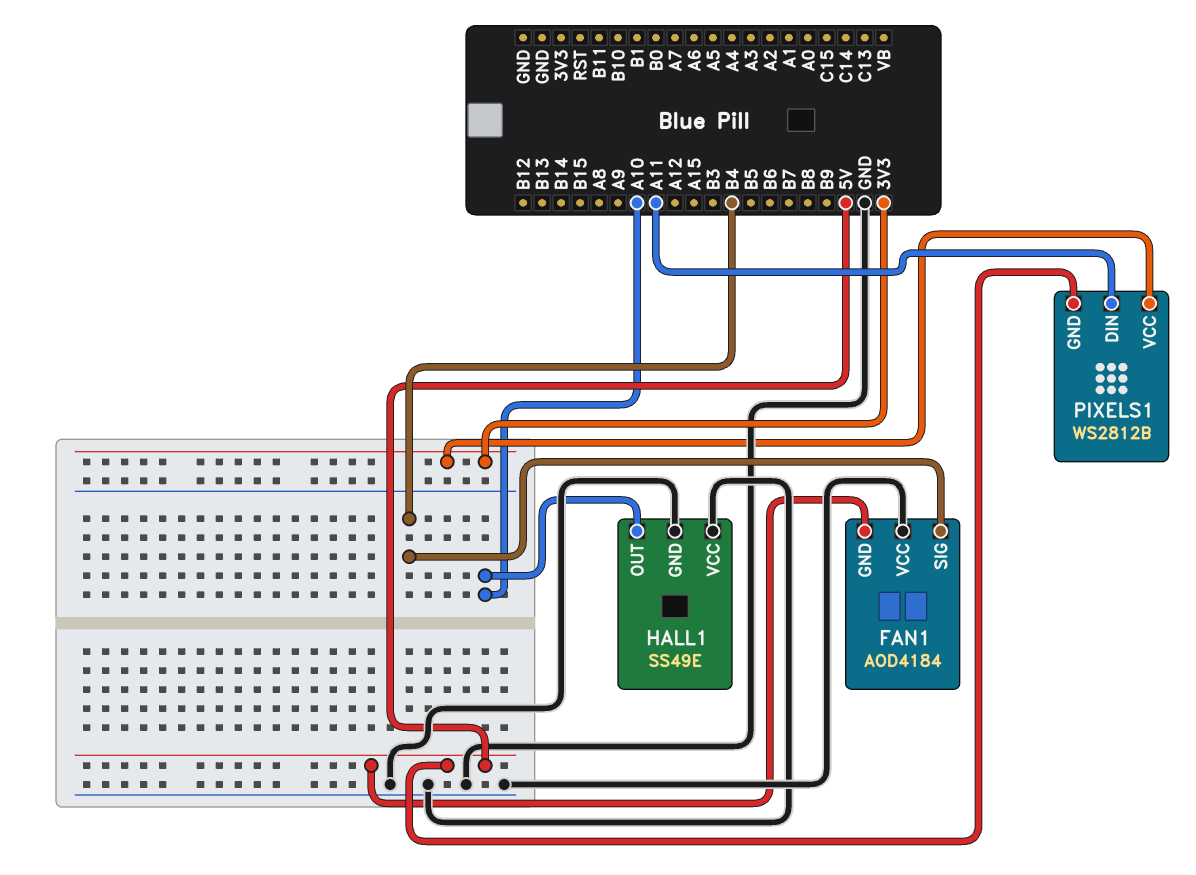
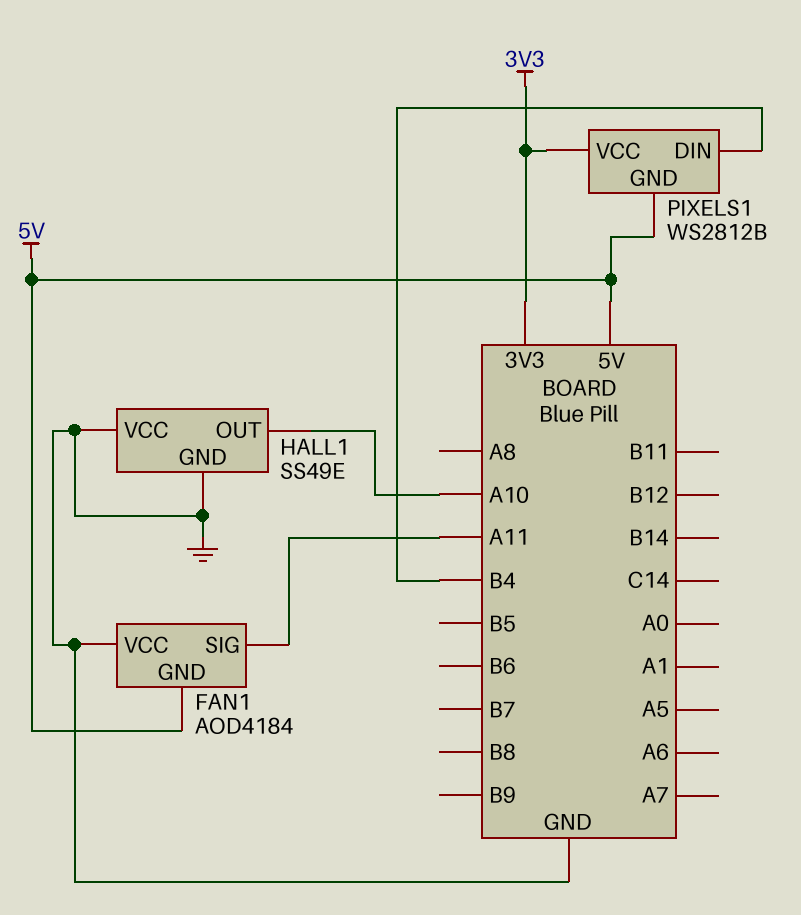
FAN1 pin SIG: B4 -> A11
PIXELS1 pin DIN: A11 -> B4

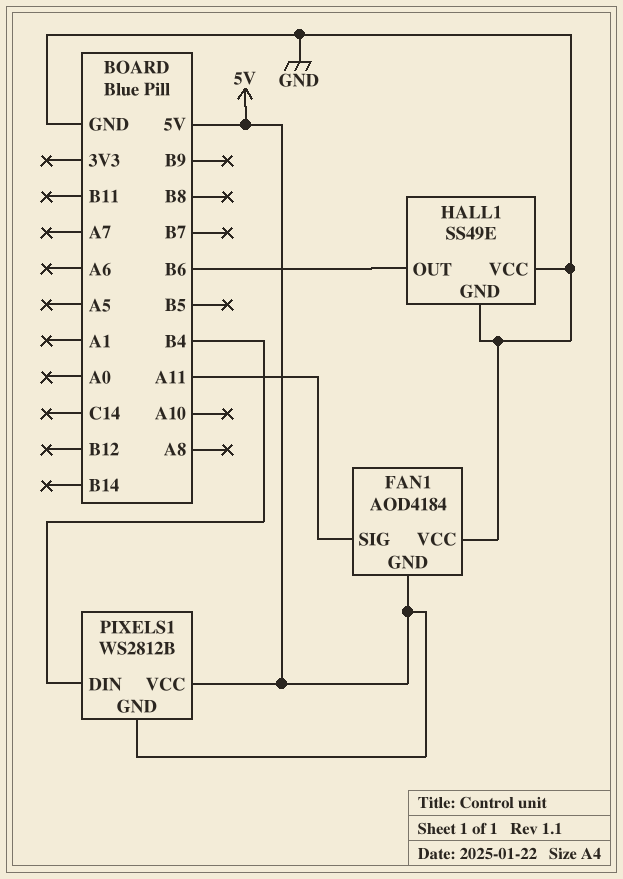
HALL1 pin OUT: A10 -> B6
PIXELS1 pin VCC: 3V3 -> 5V

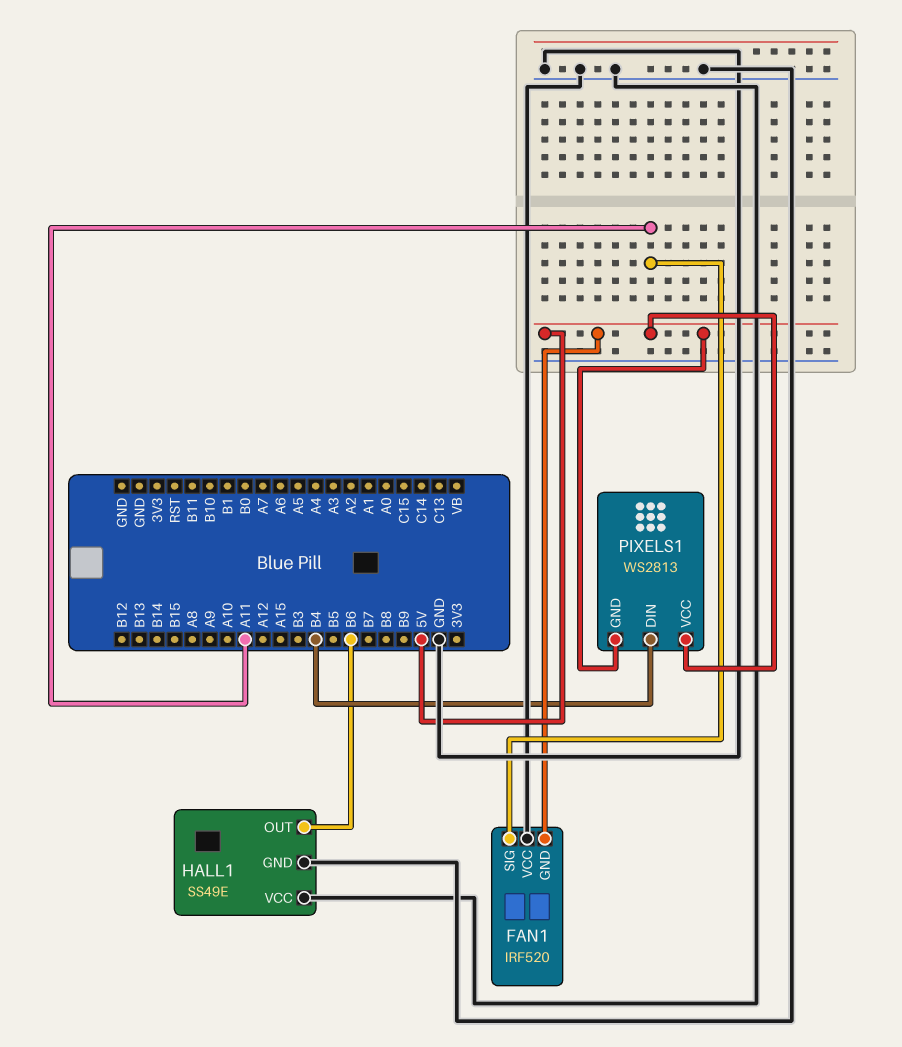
FAN1: AOD4184 -> IRF520
PIXELS1: WS2812B -> WS2813

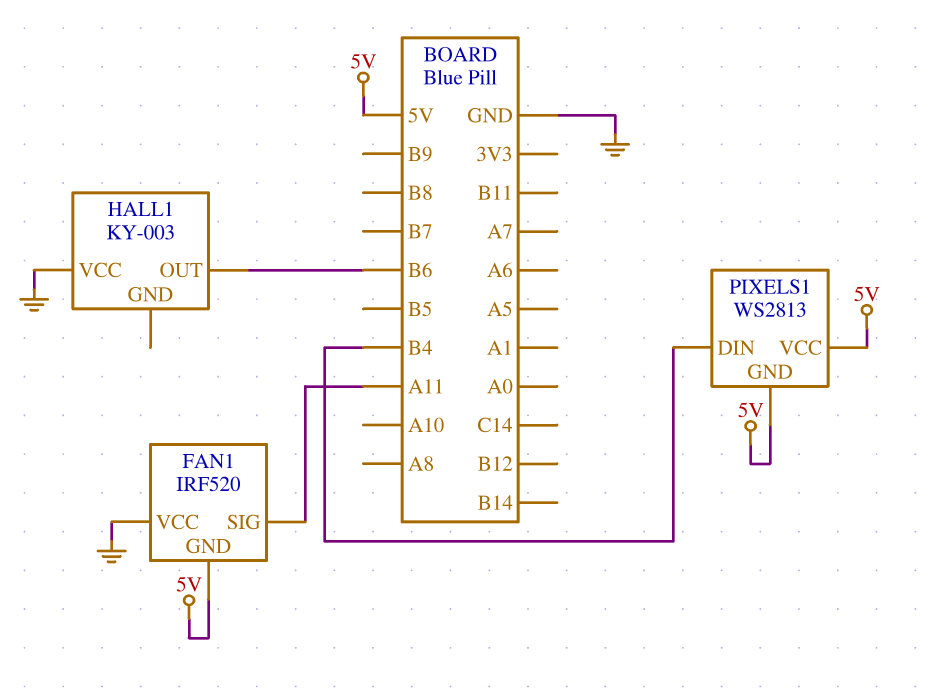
HALL1: SS49E -> KY-003
HALL1 pin GND: GND -> none

